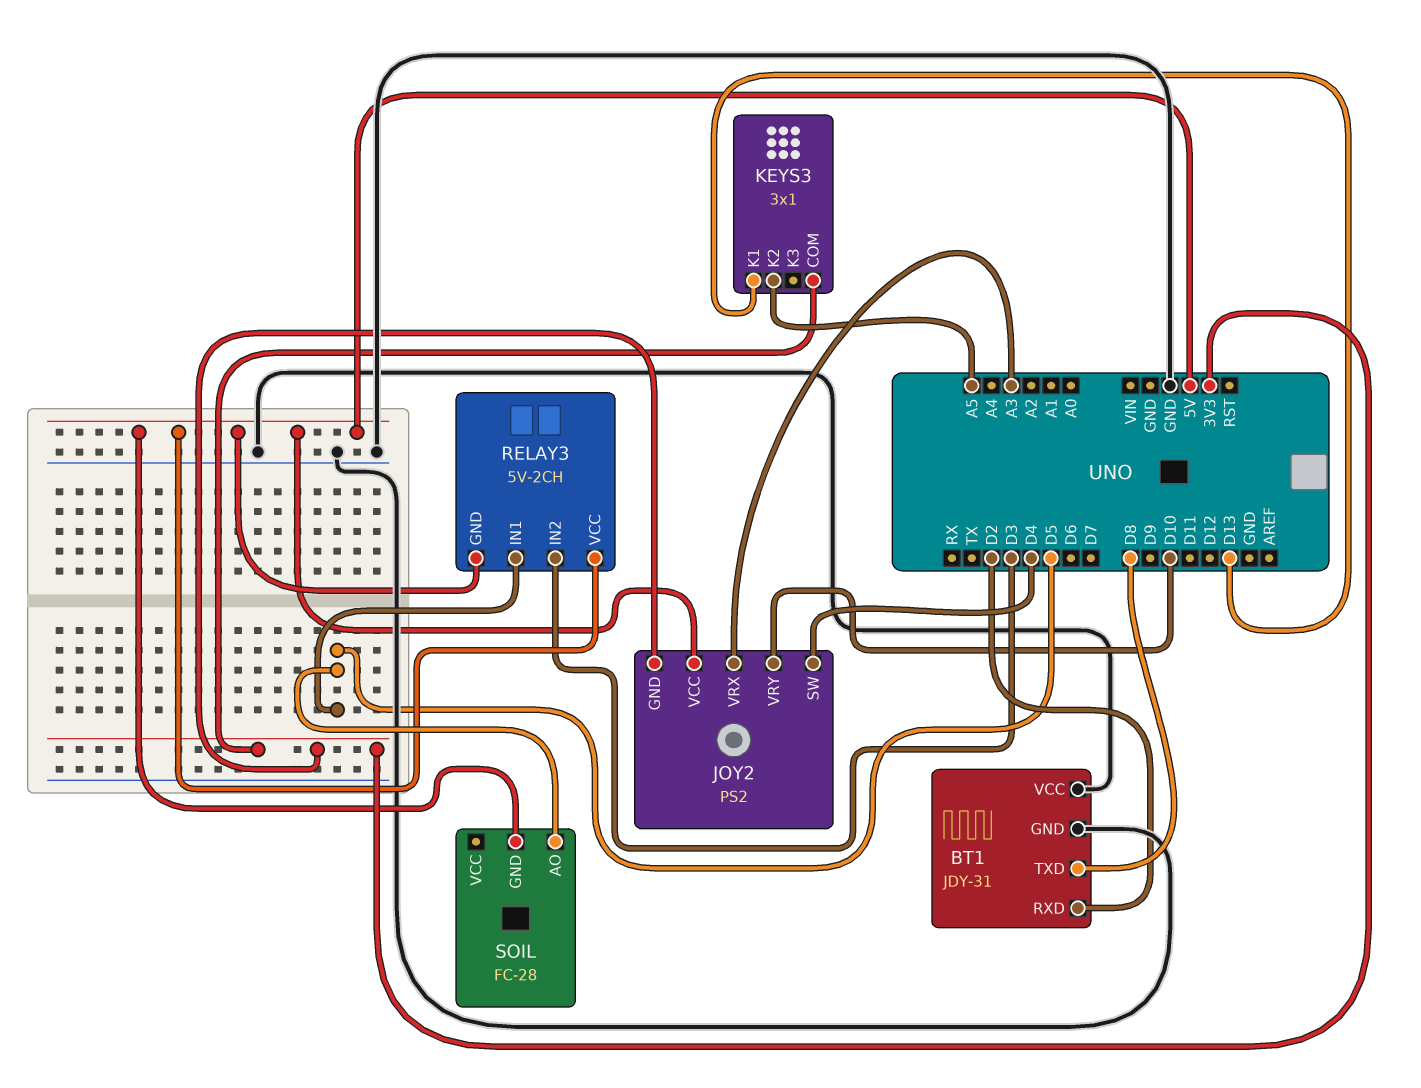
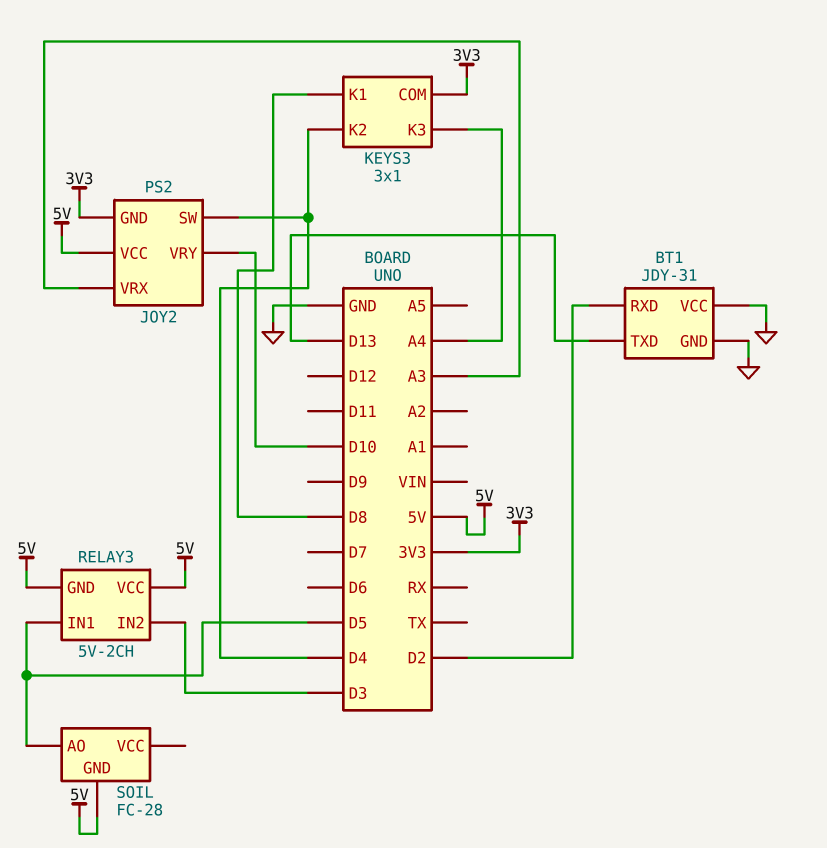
BT1 pin TXD: D8 -> D13
KEYS3 pin K1: D13 -> D8
KEYS3 pin K2: A5 -> D4
KEYS3 pin K3: none -> A4

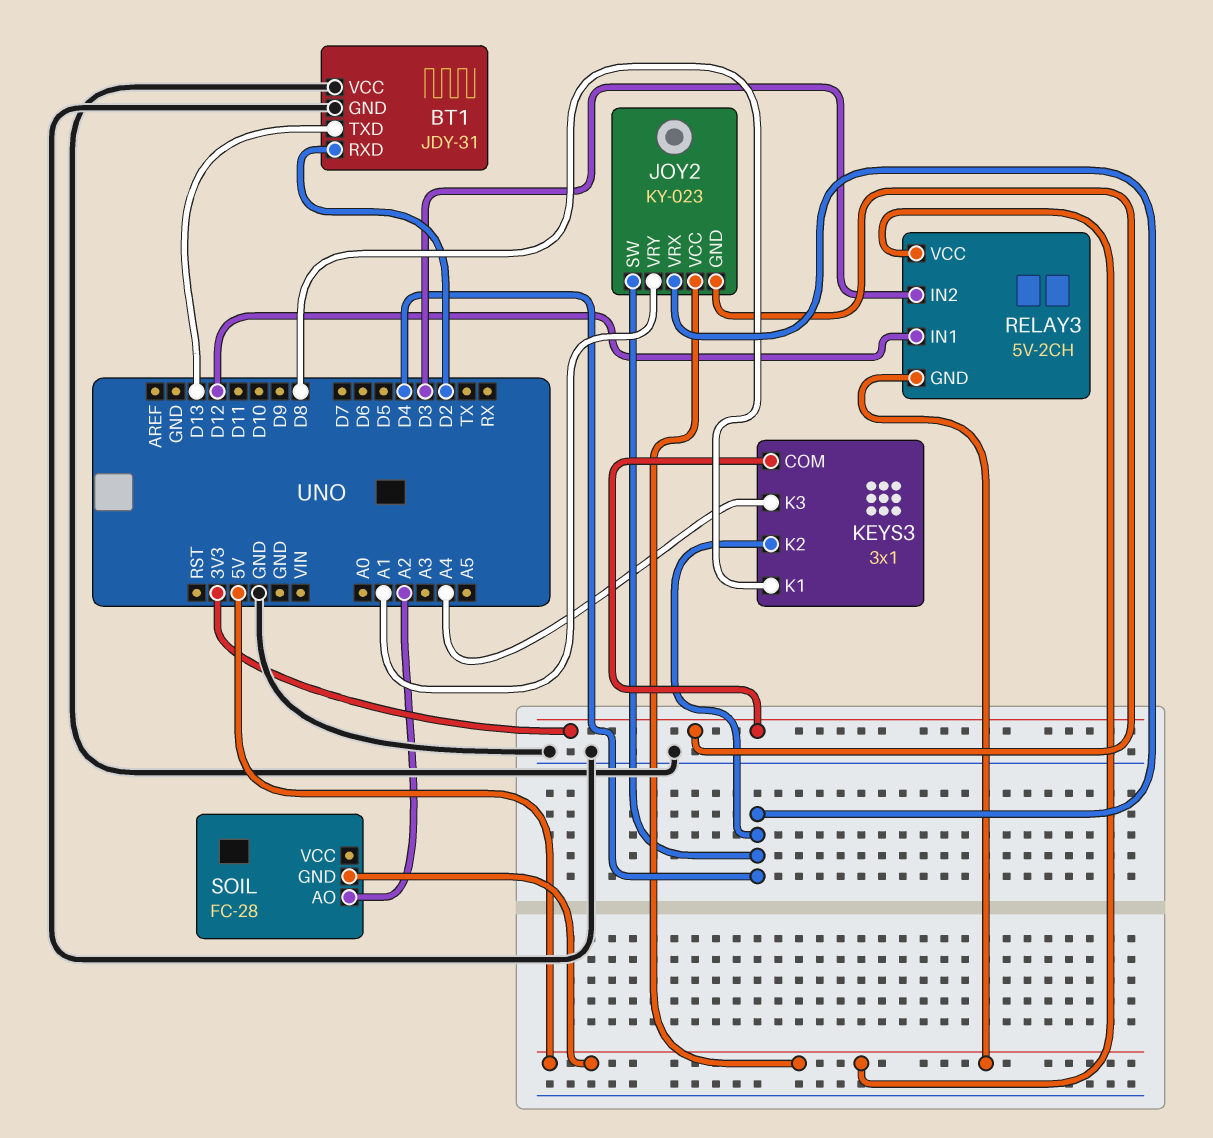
JOY2: PS2 -> KY-023
JOY2 pin VRX: A3 -> D4
JOY2 pin VRY: D10 -> A1
RELAY3 pin IN1: D5 -> D12
SOIL pin AO: D5 -> A2

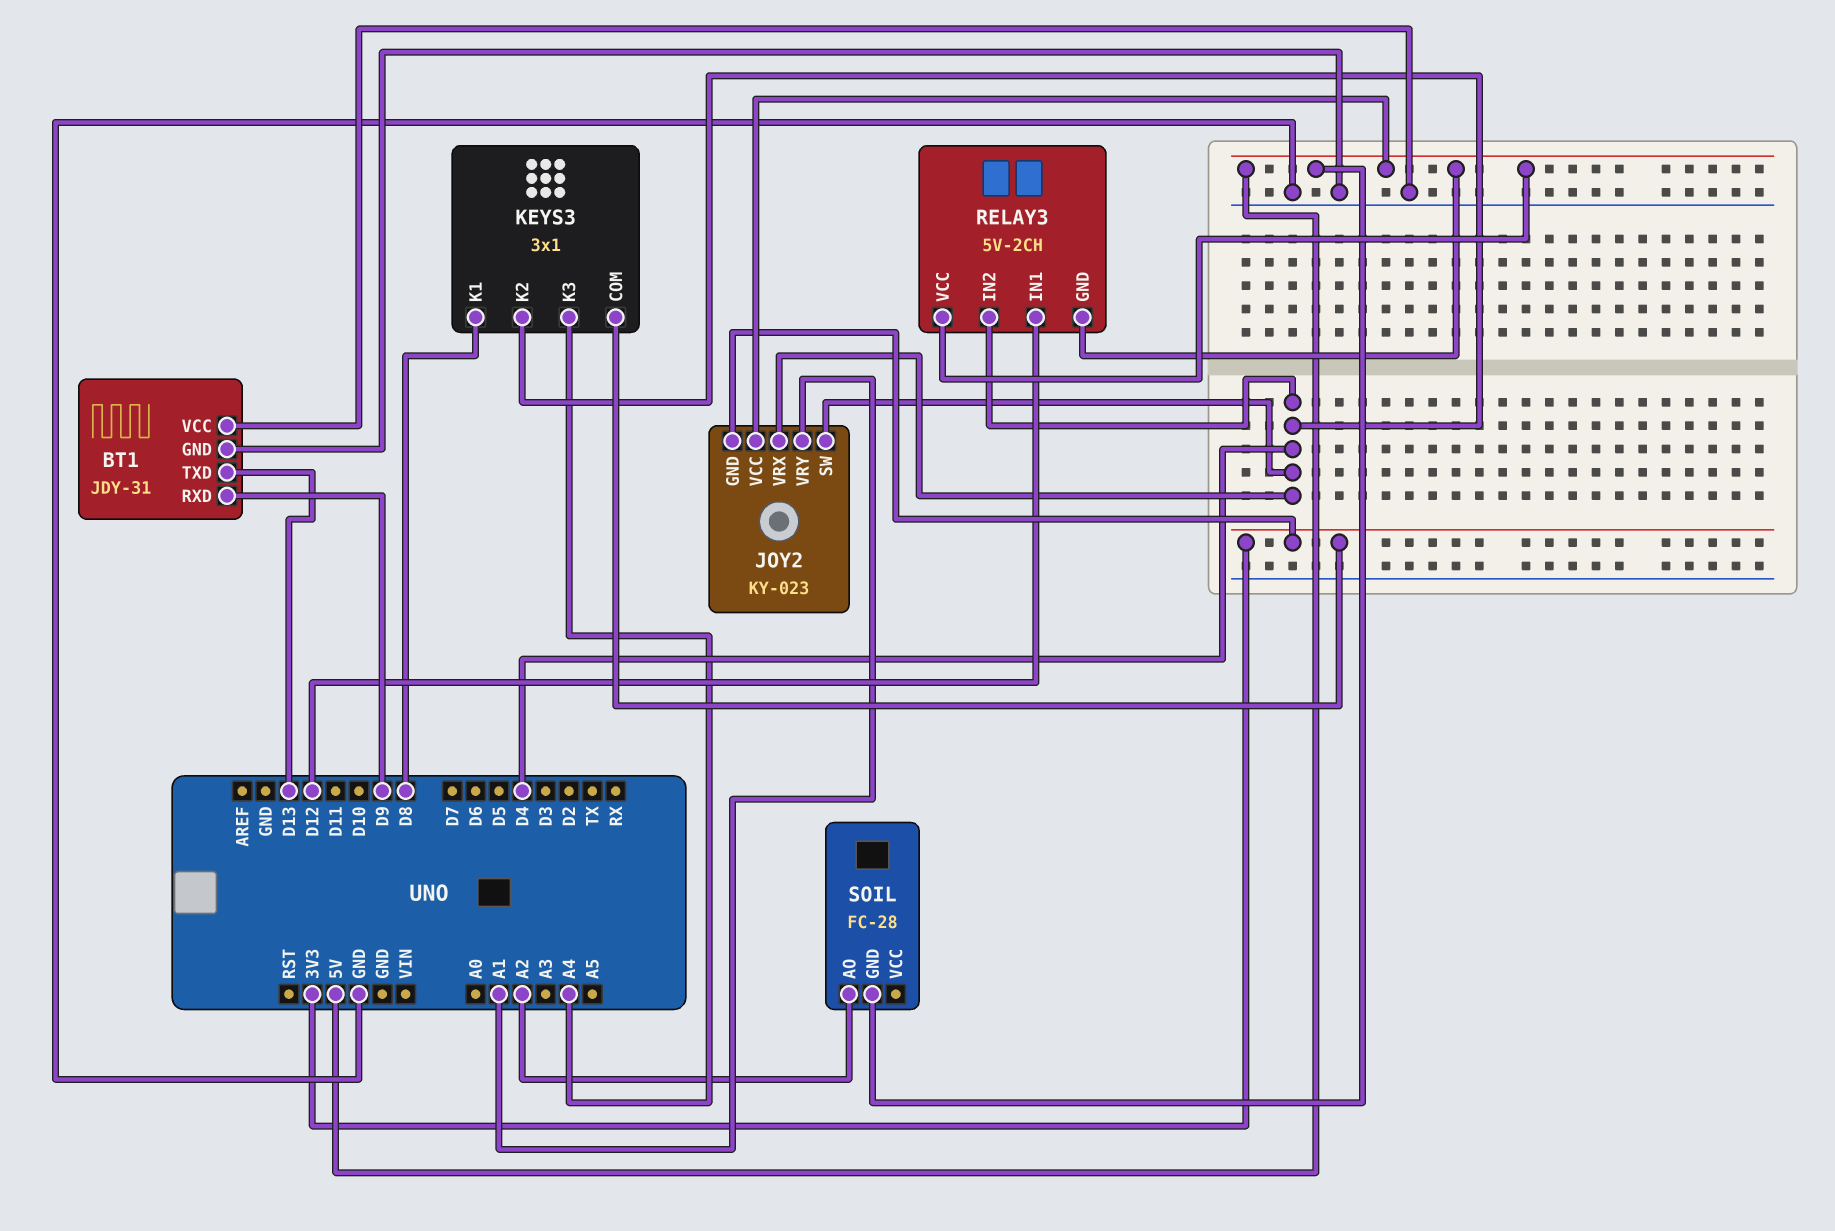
BT1 pin RXD: D2 -> D9
RELAY3 pin IN2: D3 -> D4

